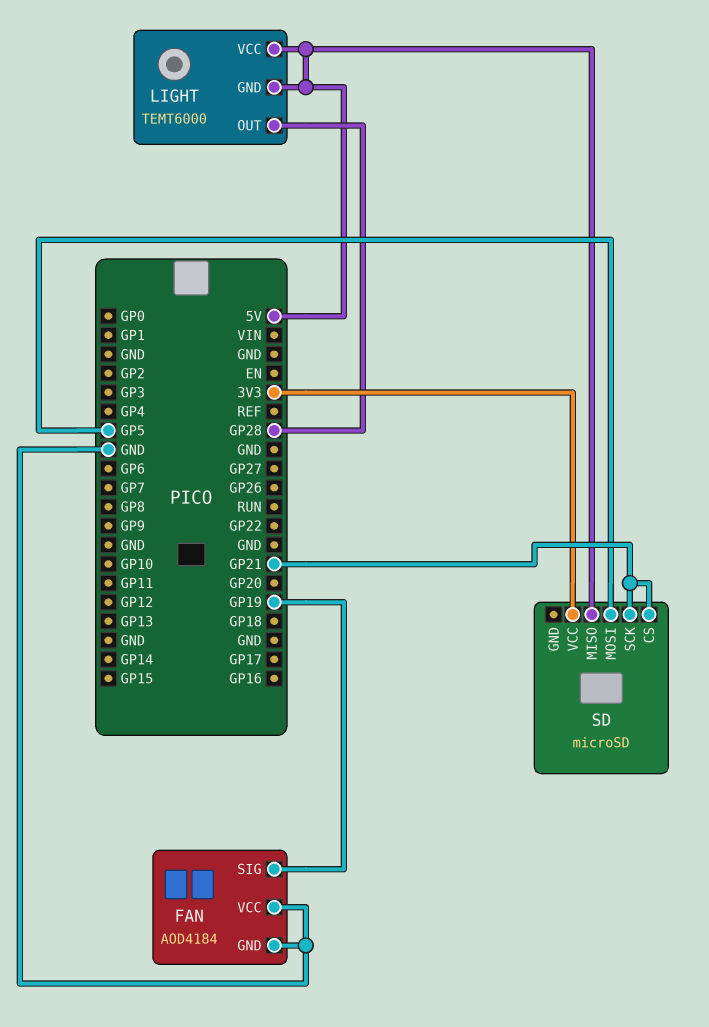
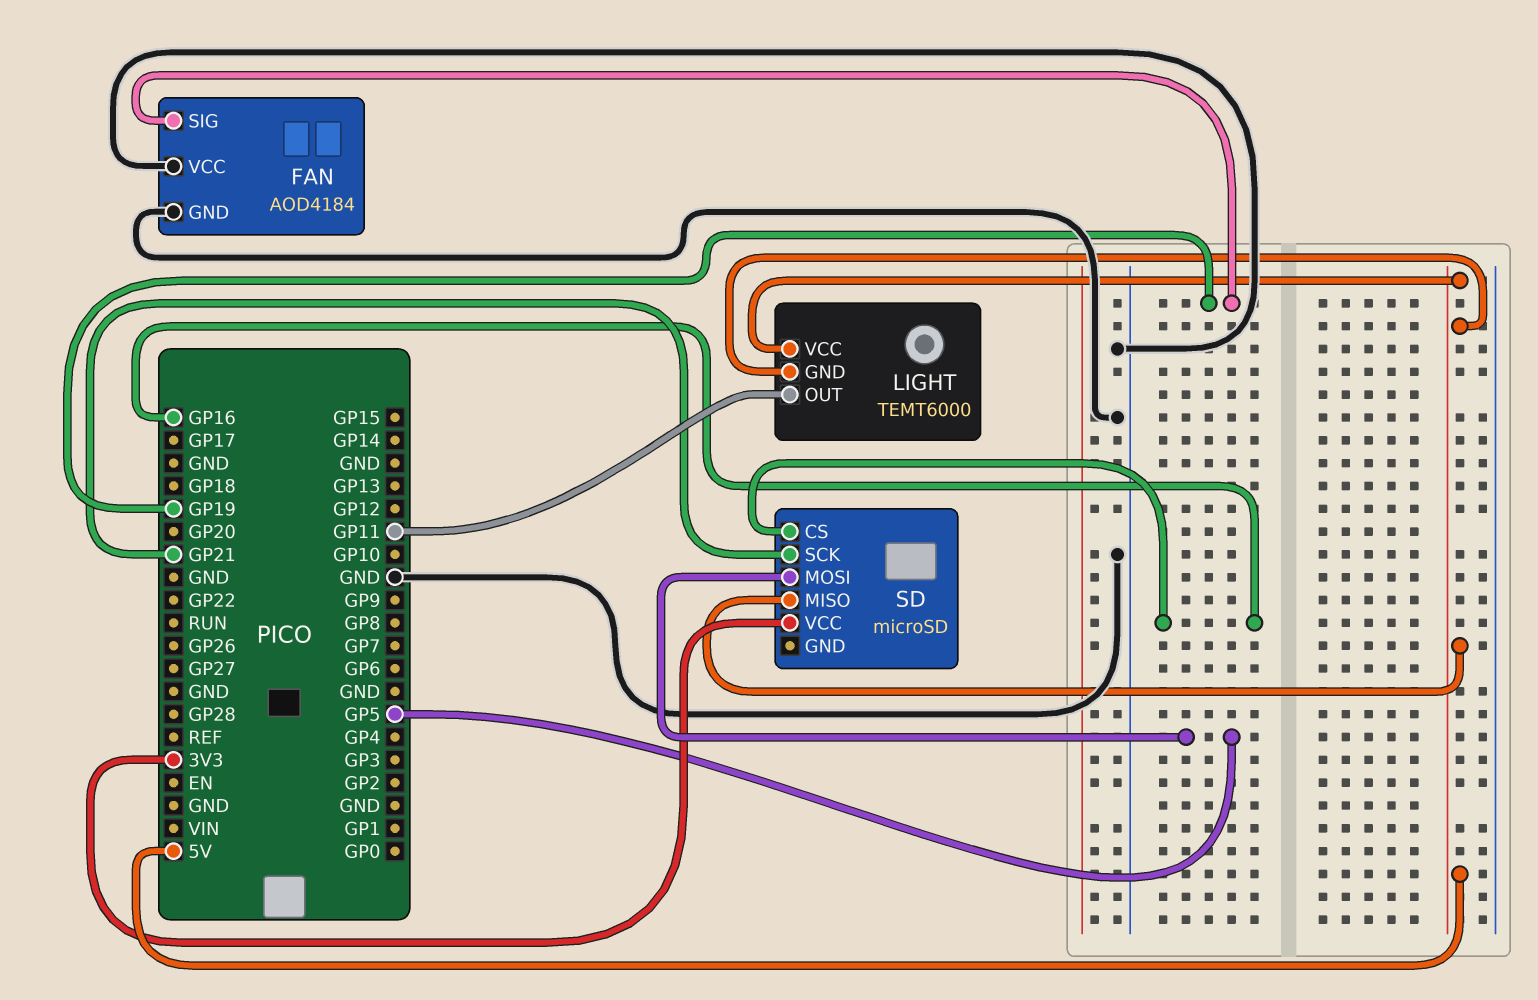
LIGHT pin OUT: GP28 -> GP11
SD pin CS: GP21 -> GP16

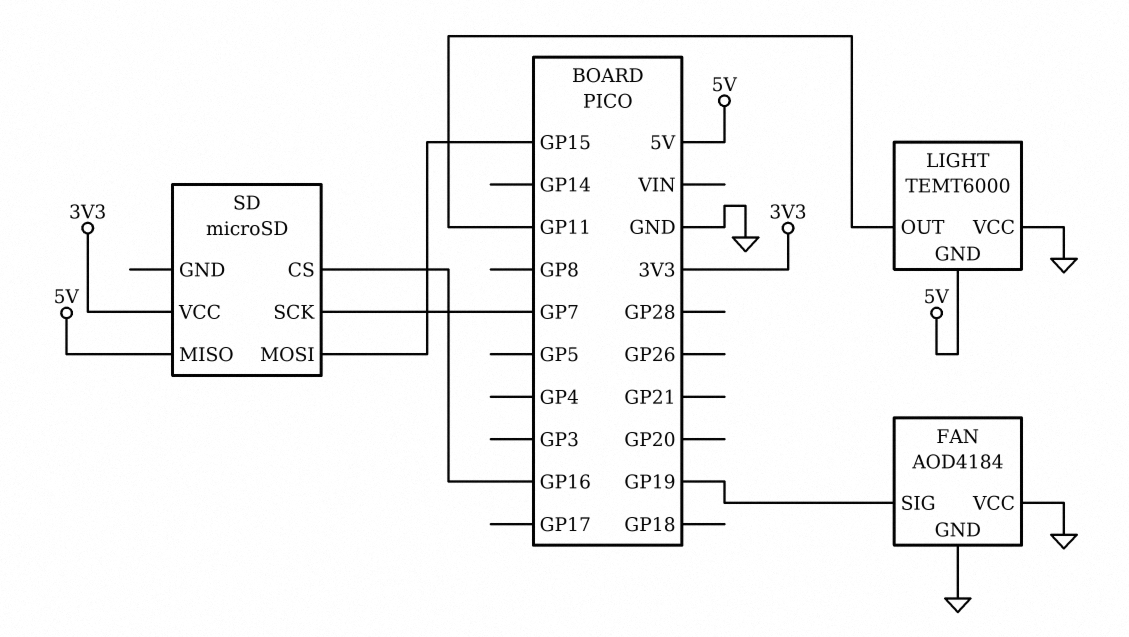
LIGHT pin VCC: 5V -> GND
SD pin MOSI: GP5 -> GP15
SD pin SCK: GP21 -> GP7

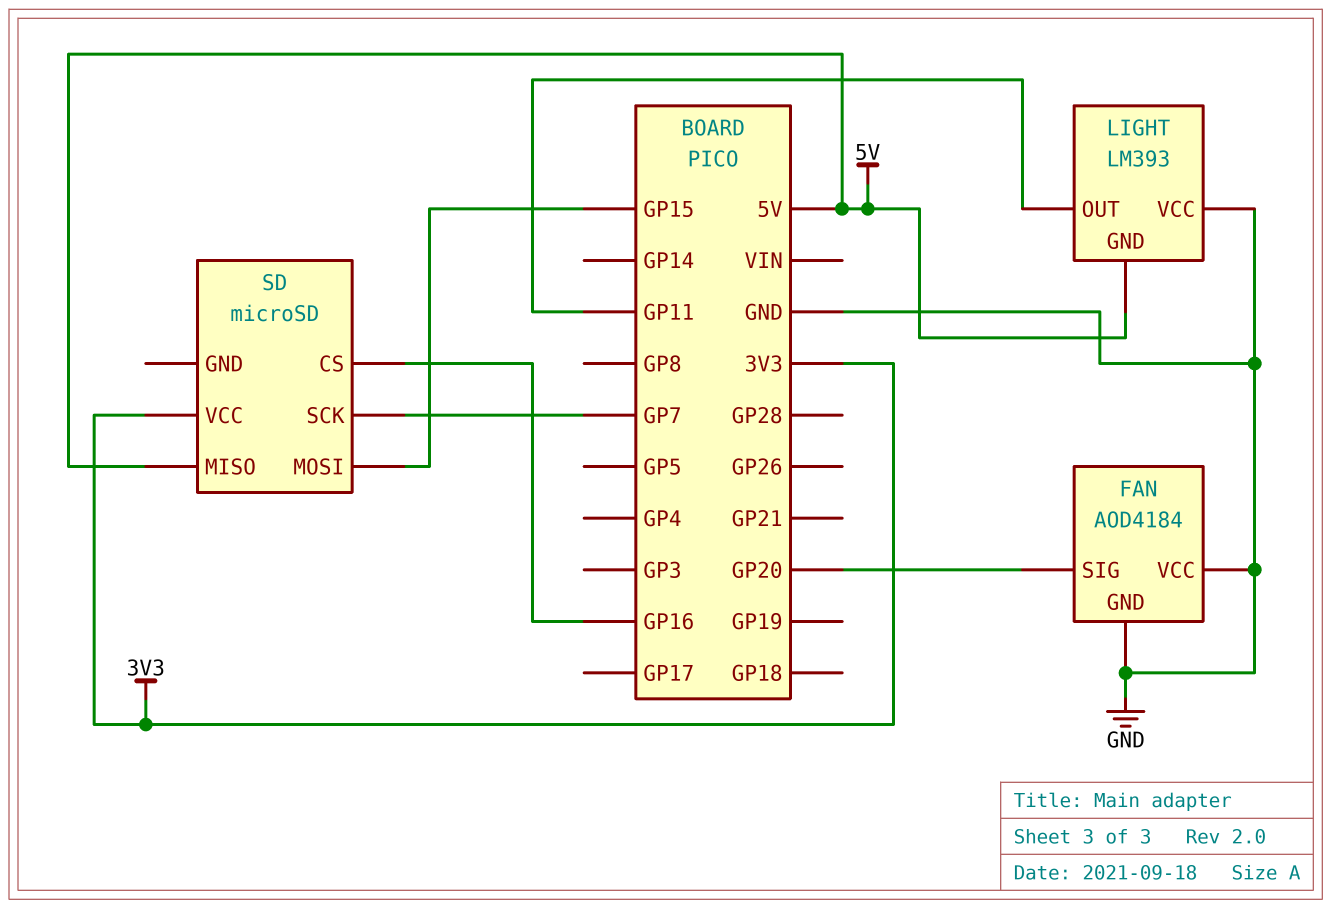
FAN pin SIG: GP19 -> GP20
LIGHT: TEMT6000 -> LM393

